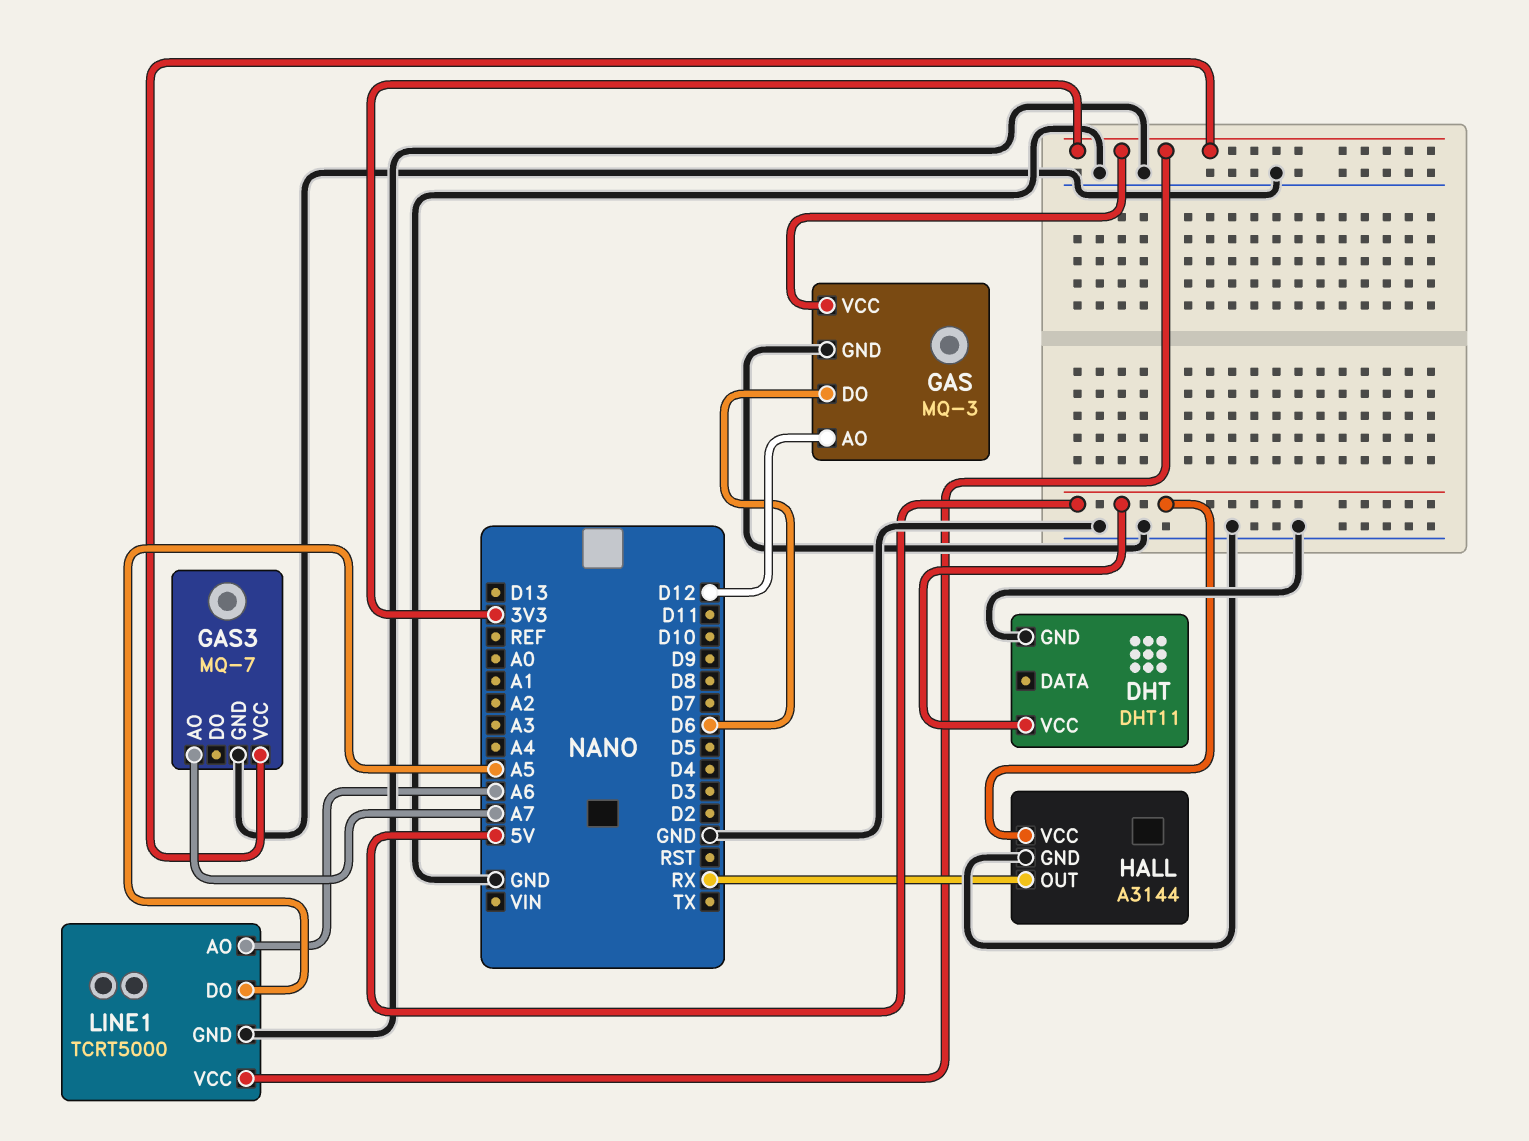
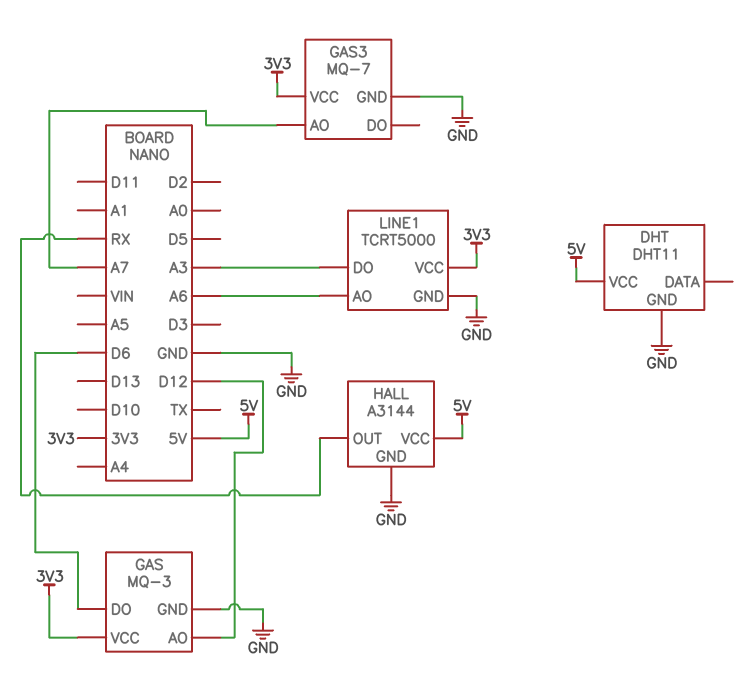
LINE1 pin DO: A5 -> A3

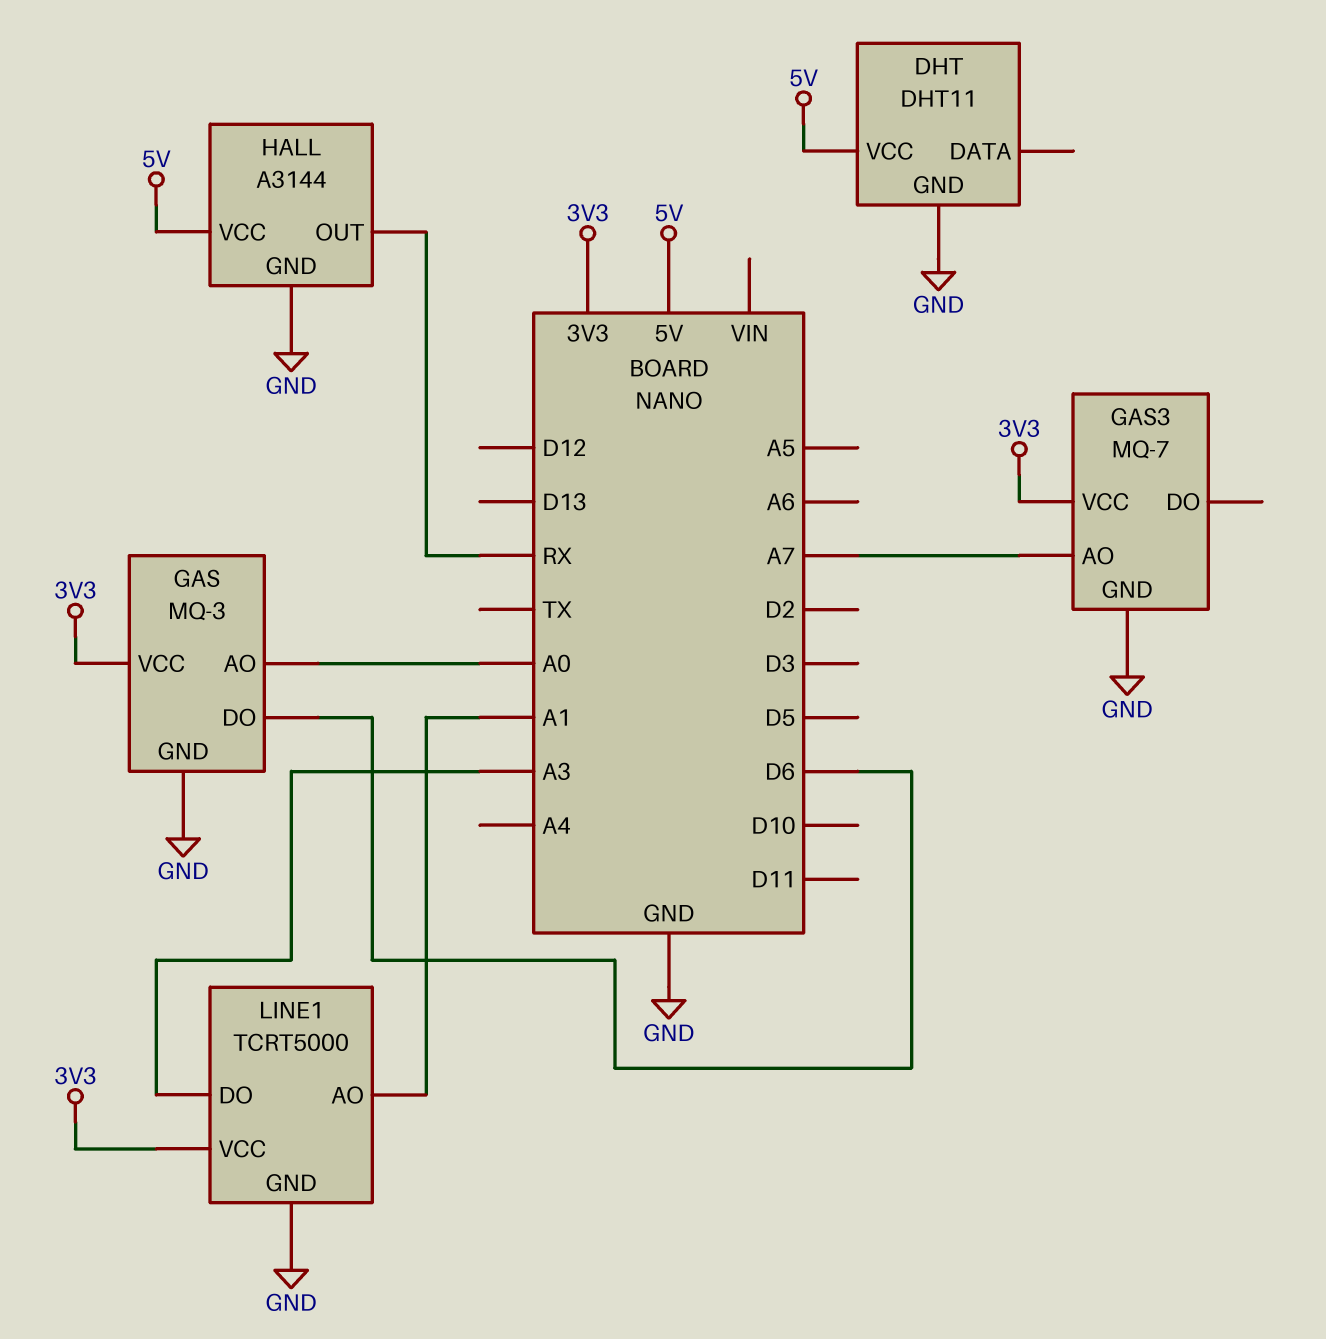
GAS pin AO: D12 -> A0
LINE1 pin AO: A6 -> A1

